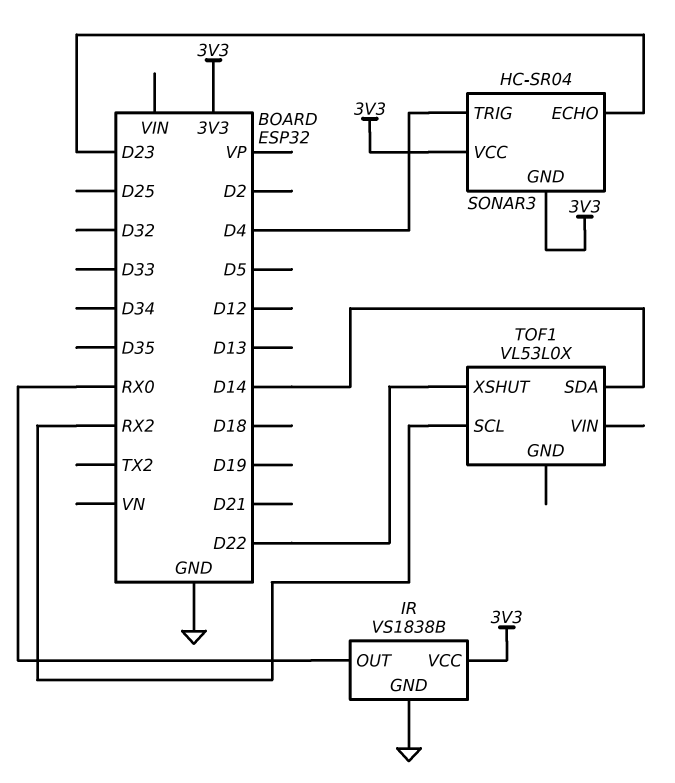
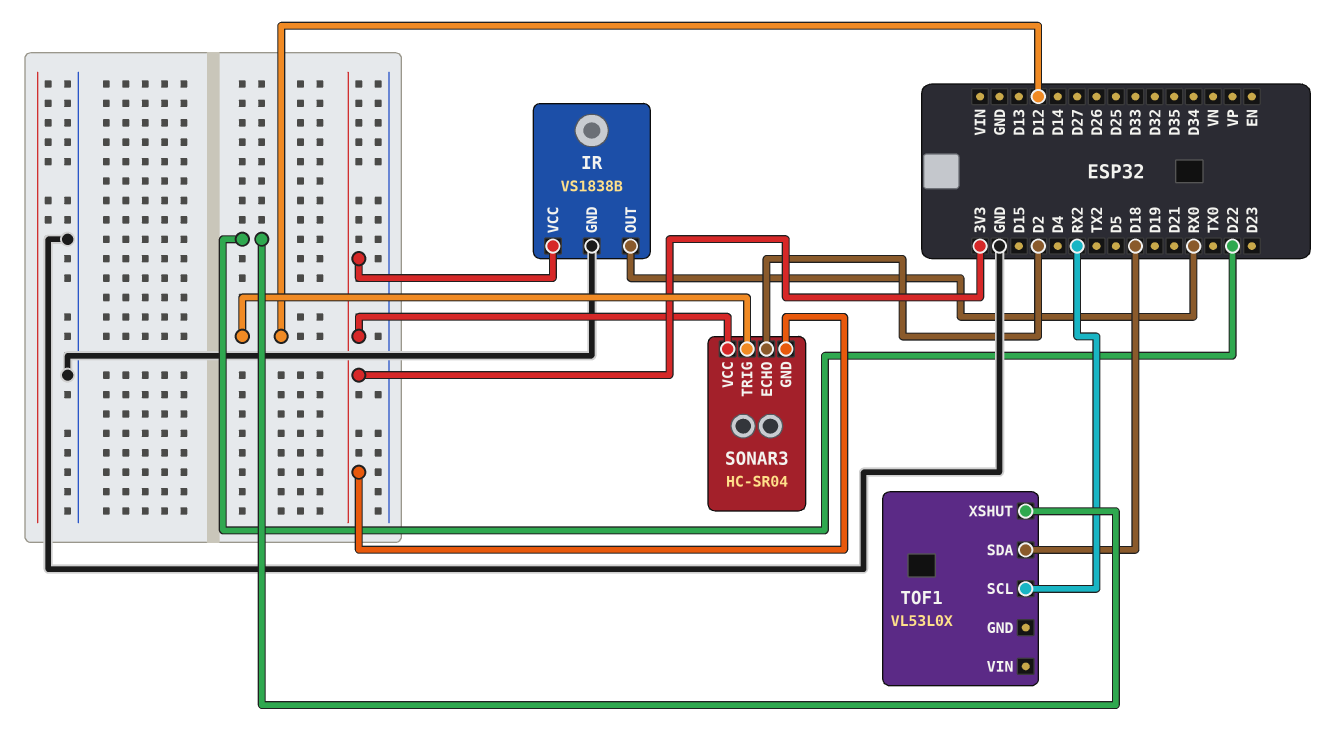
SONAR3 pin ECHO: D23 -> D2
SONAR3 pin TRIG: D4 -> D12
TOF1 pin SDA: D14 -> D18

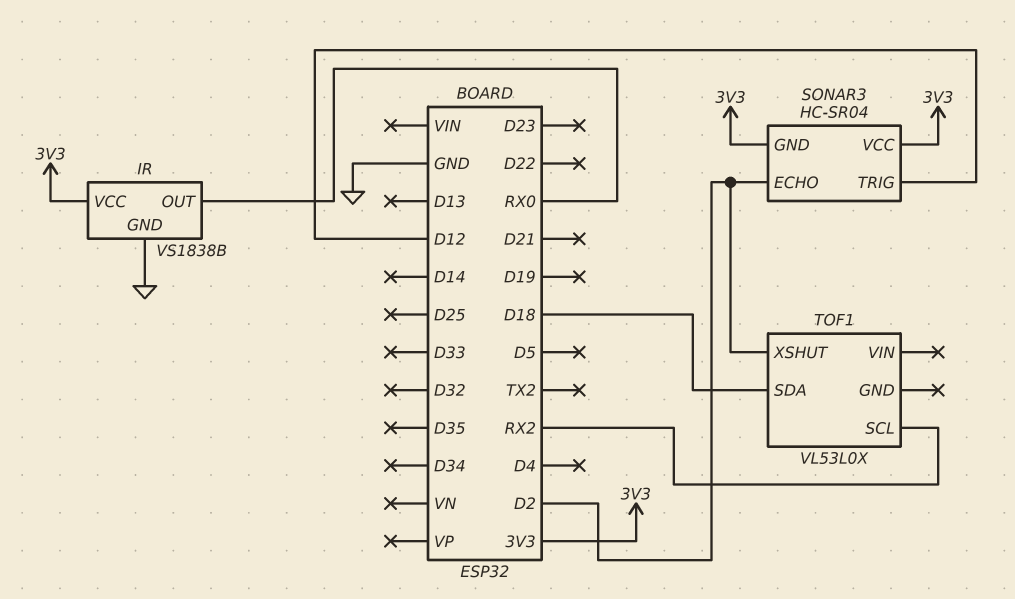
TOF1 pin XSHUT: D22 -> D2

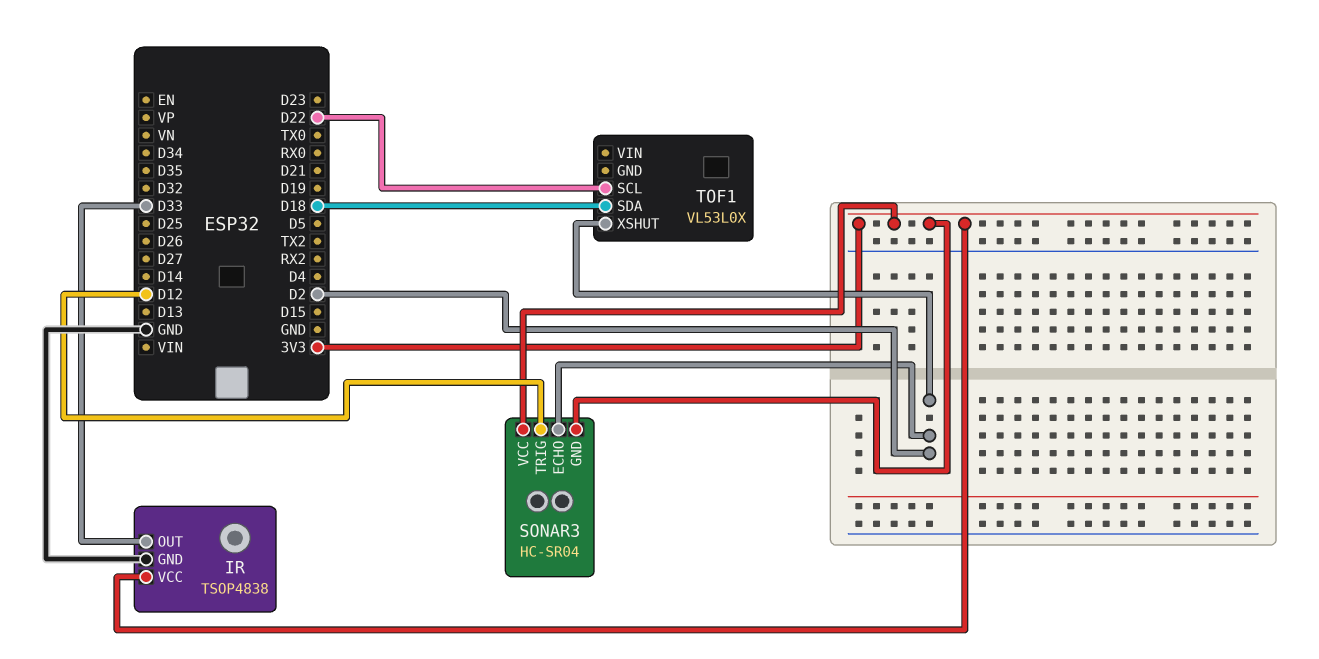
IR: VS1838B -> TSOP4838
IR pin OUT: RX0 -> D33
TOF1 pin SCL: RX2 -> D22

